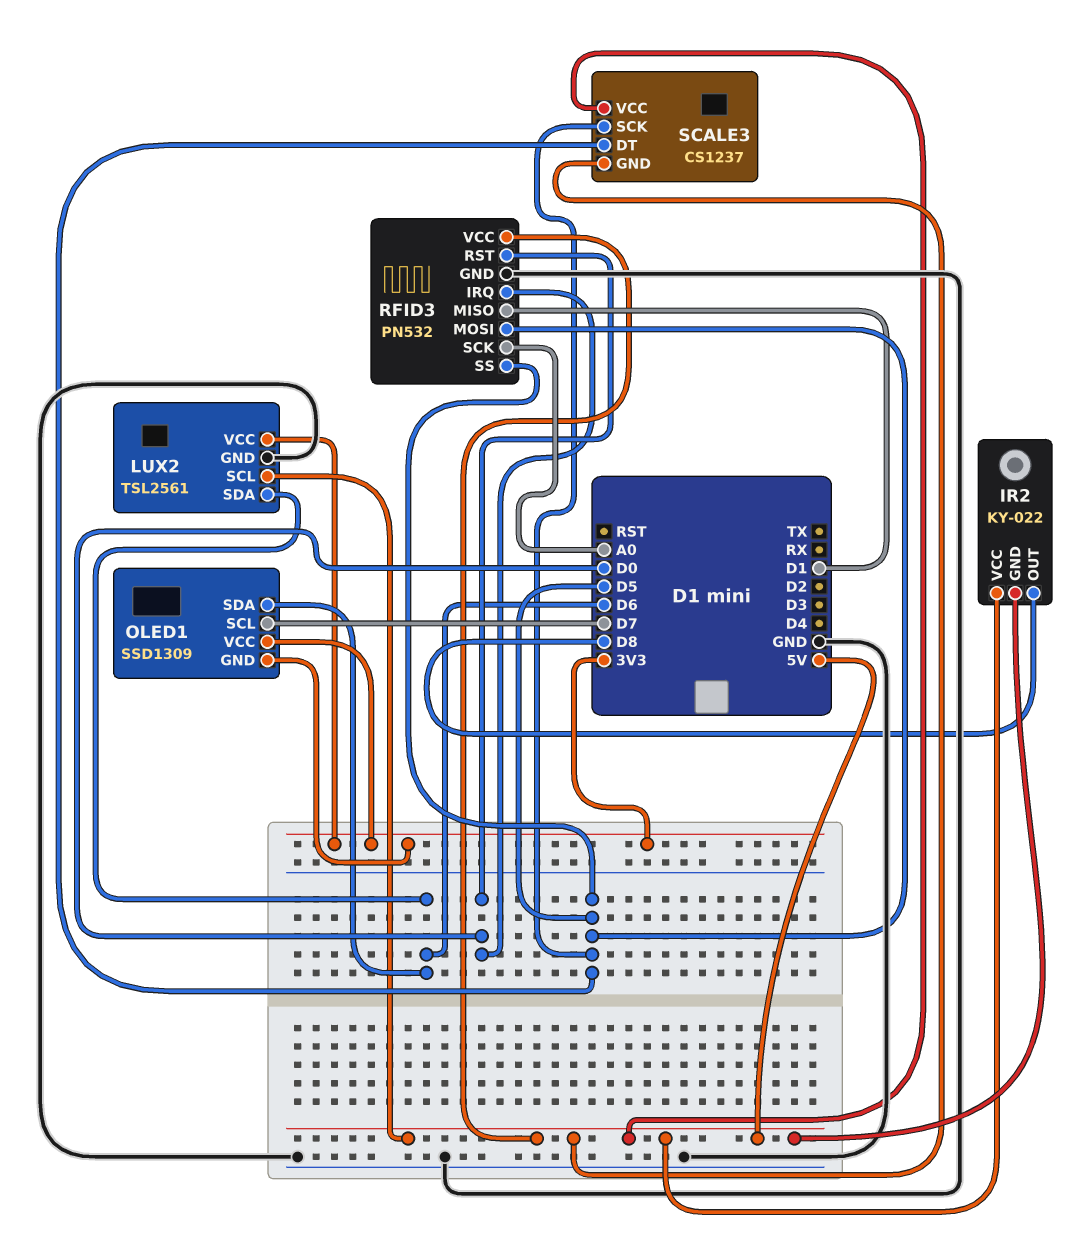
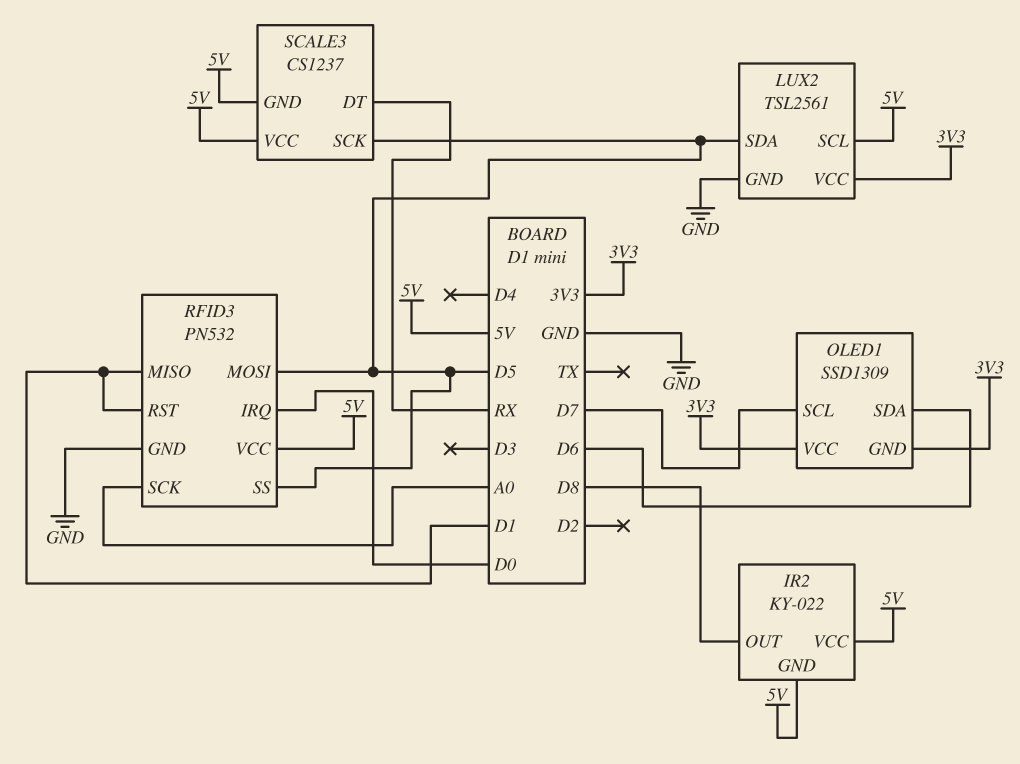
LUX2 pin SDA: D6 -> D5
RFID3 pin RST: D0 -> D1
SCALE3 pin DT: D5 -> RX

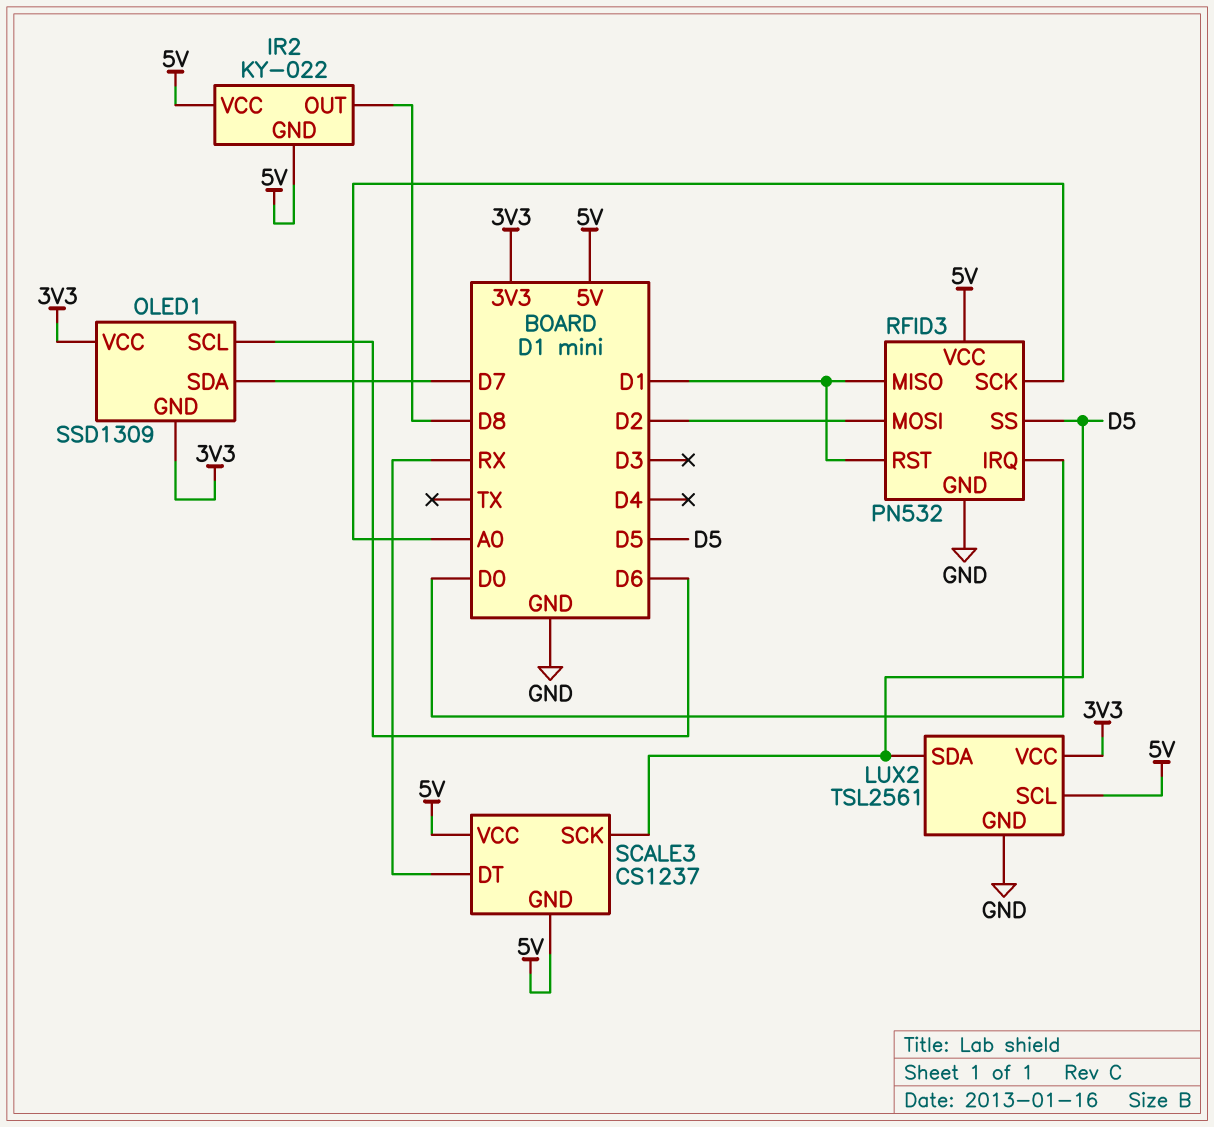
OLED1 pin SCL: D7 -> D6
OLED1 pin SDA: D6 -> D7
RFID3 pin MOSI: D5 -> D2

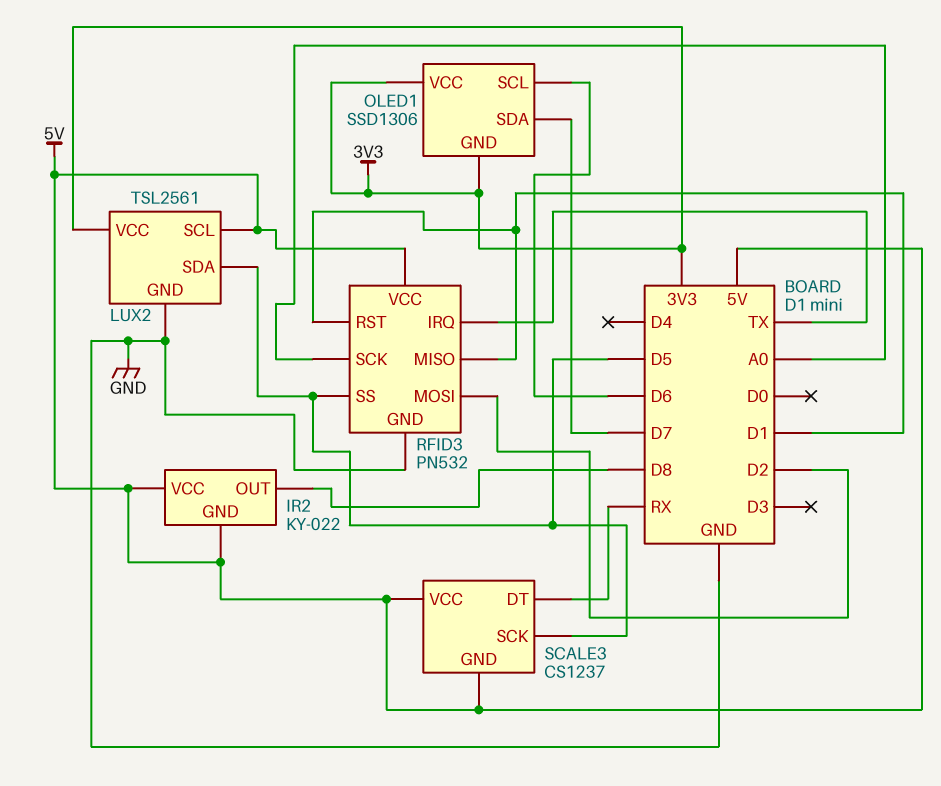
OLED1: SSD1309 -> SSD1306
RFID3 pin IRQ: D0 -> TX

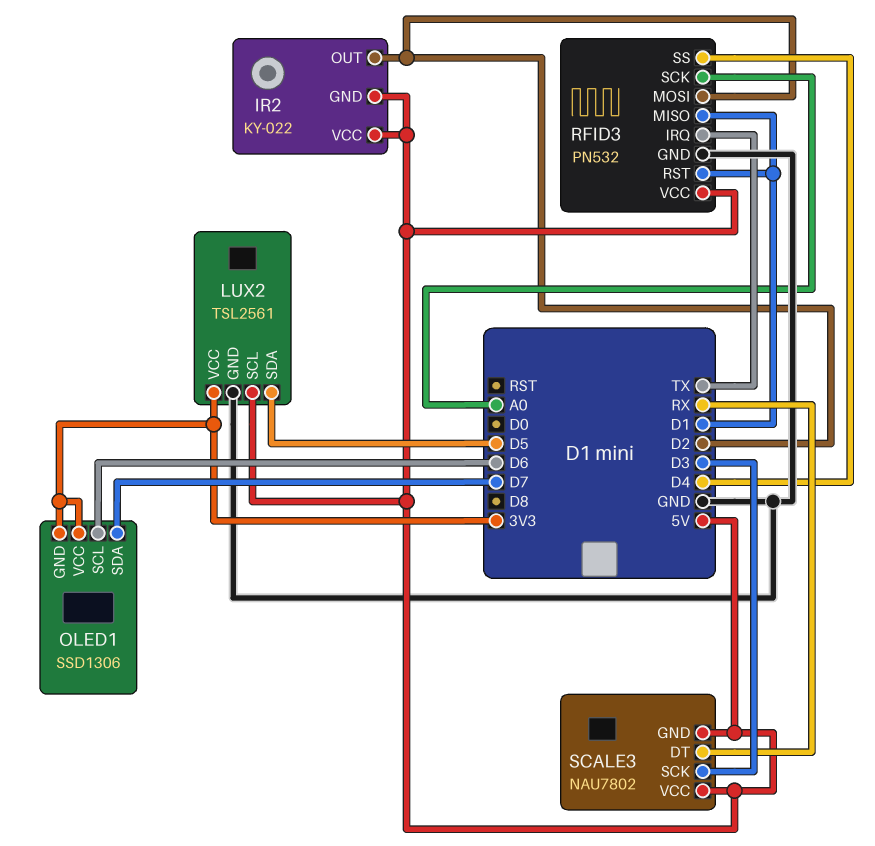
IR2 pin OUT: D8 -> D2
RFID3 pin SS: D5 -> D4
SCALE3: CS1237 -> NAU7802
SCALE3 pin SCK: D5 -> D3

